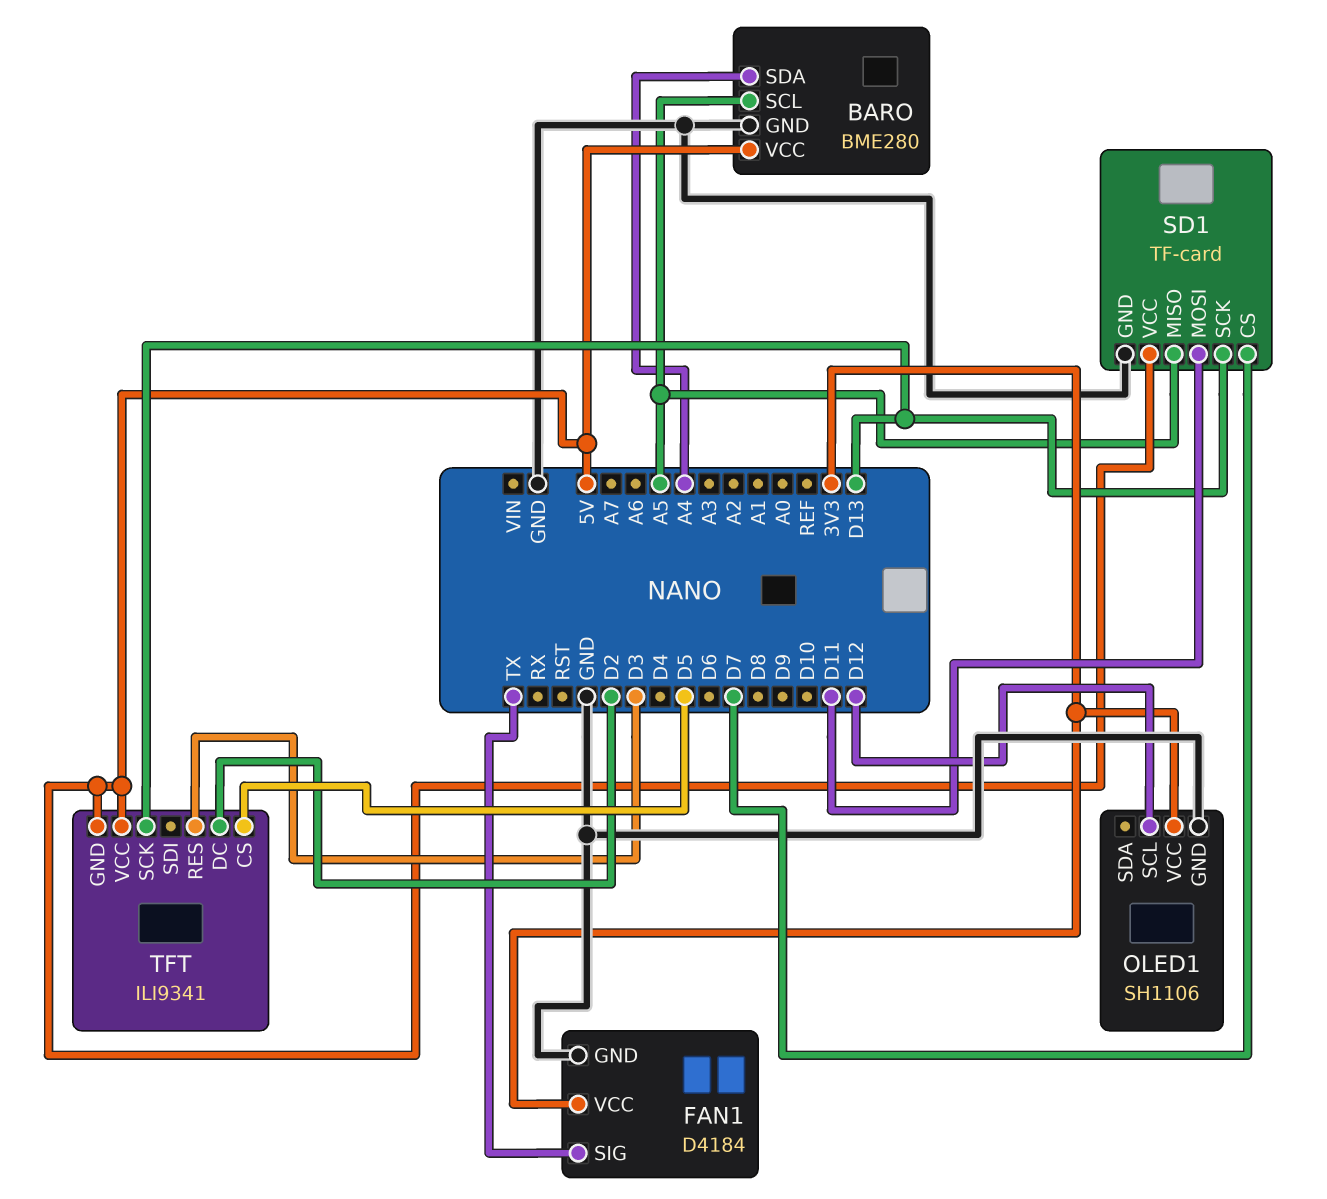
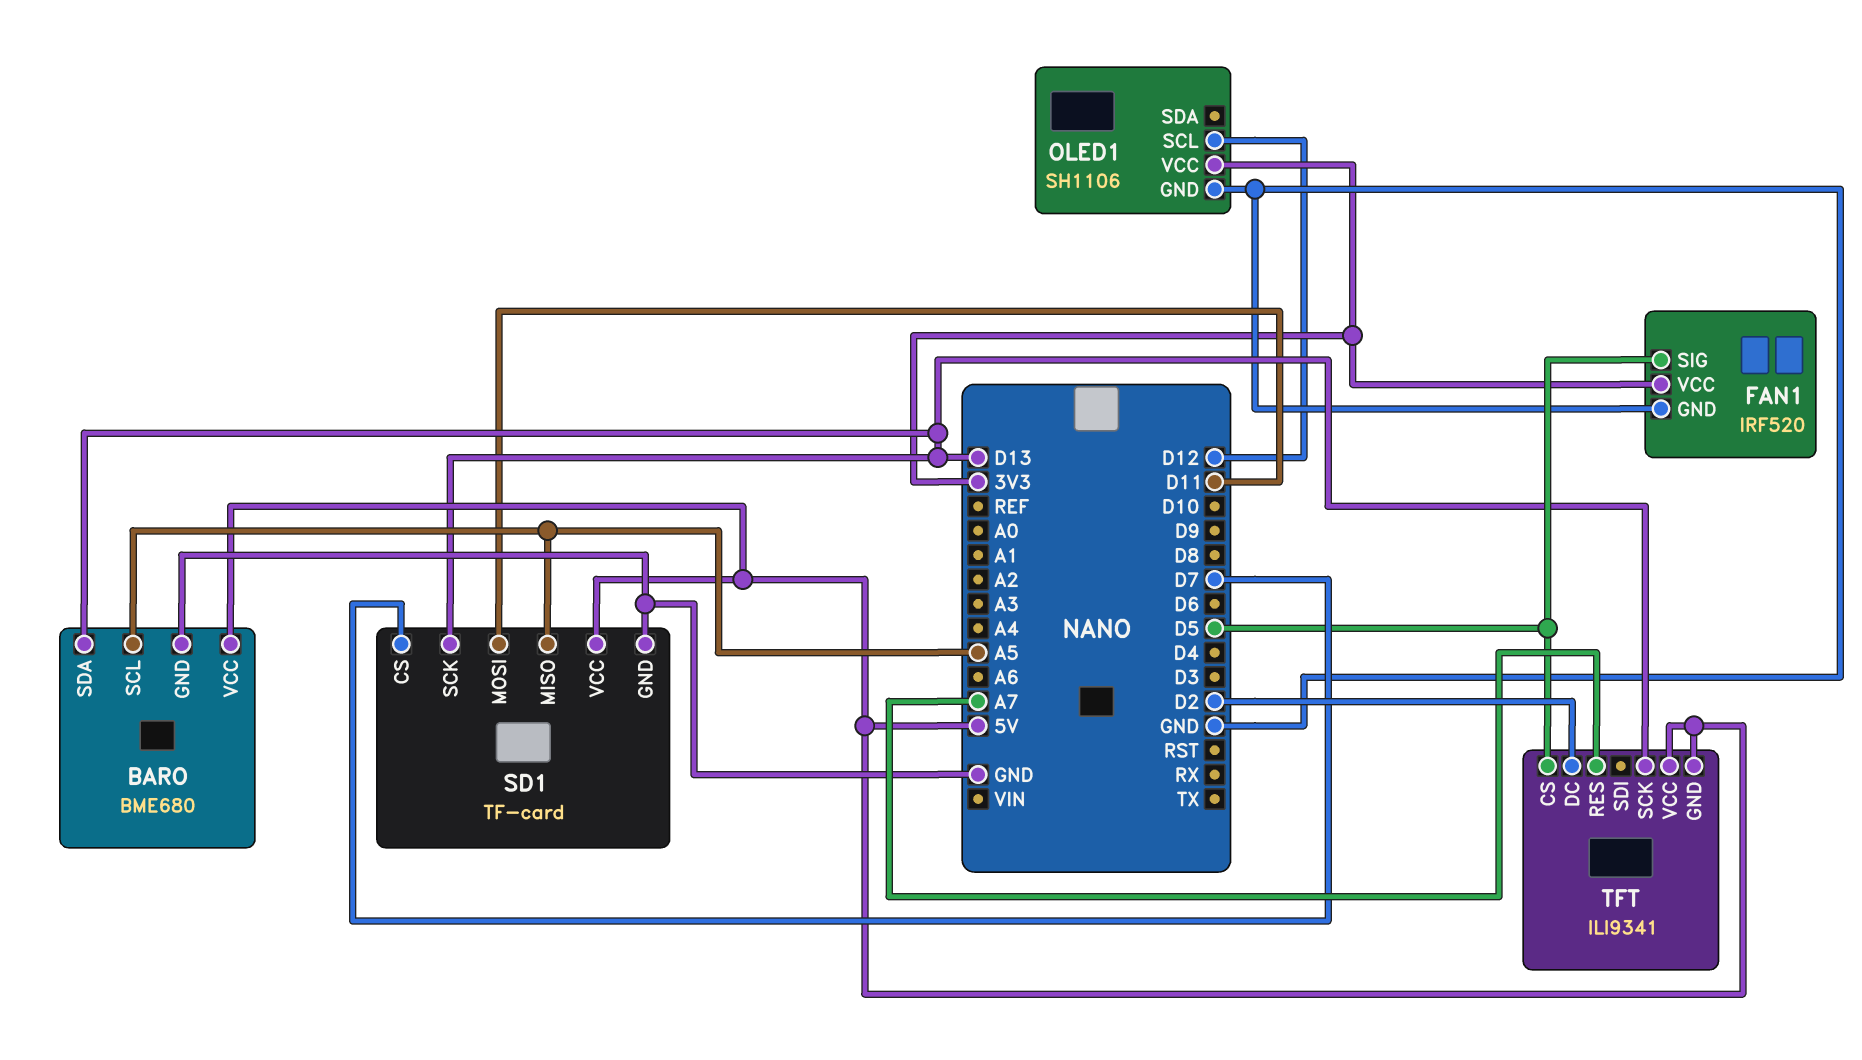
BARO: BME280 -> BME680
BARO pin SDA: A4 -> D13
FAN1: D4184 -> IRF520
FAN1 pin SIG: TX -> D5
TFT pin RES: D3 -> A7

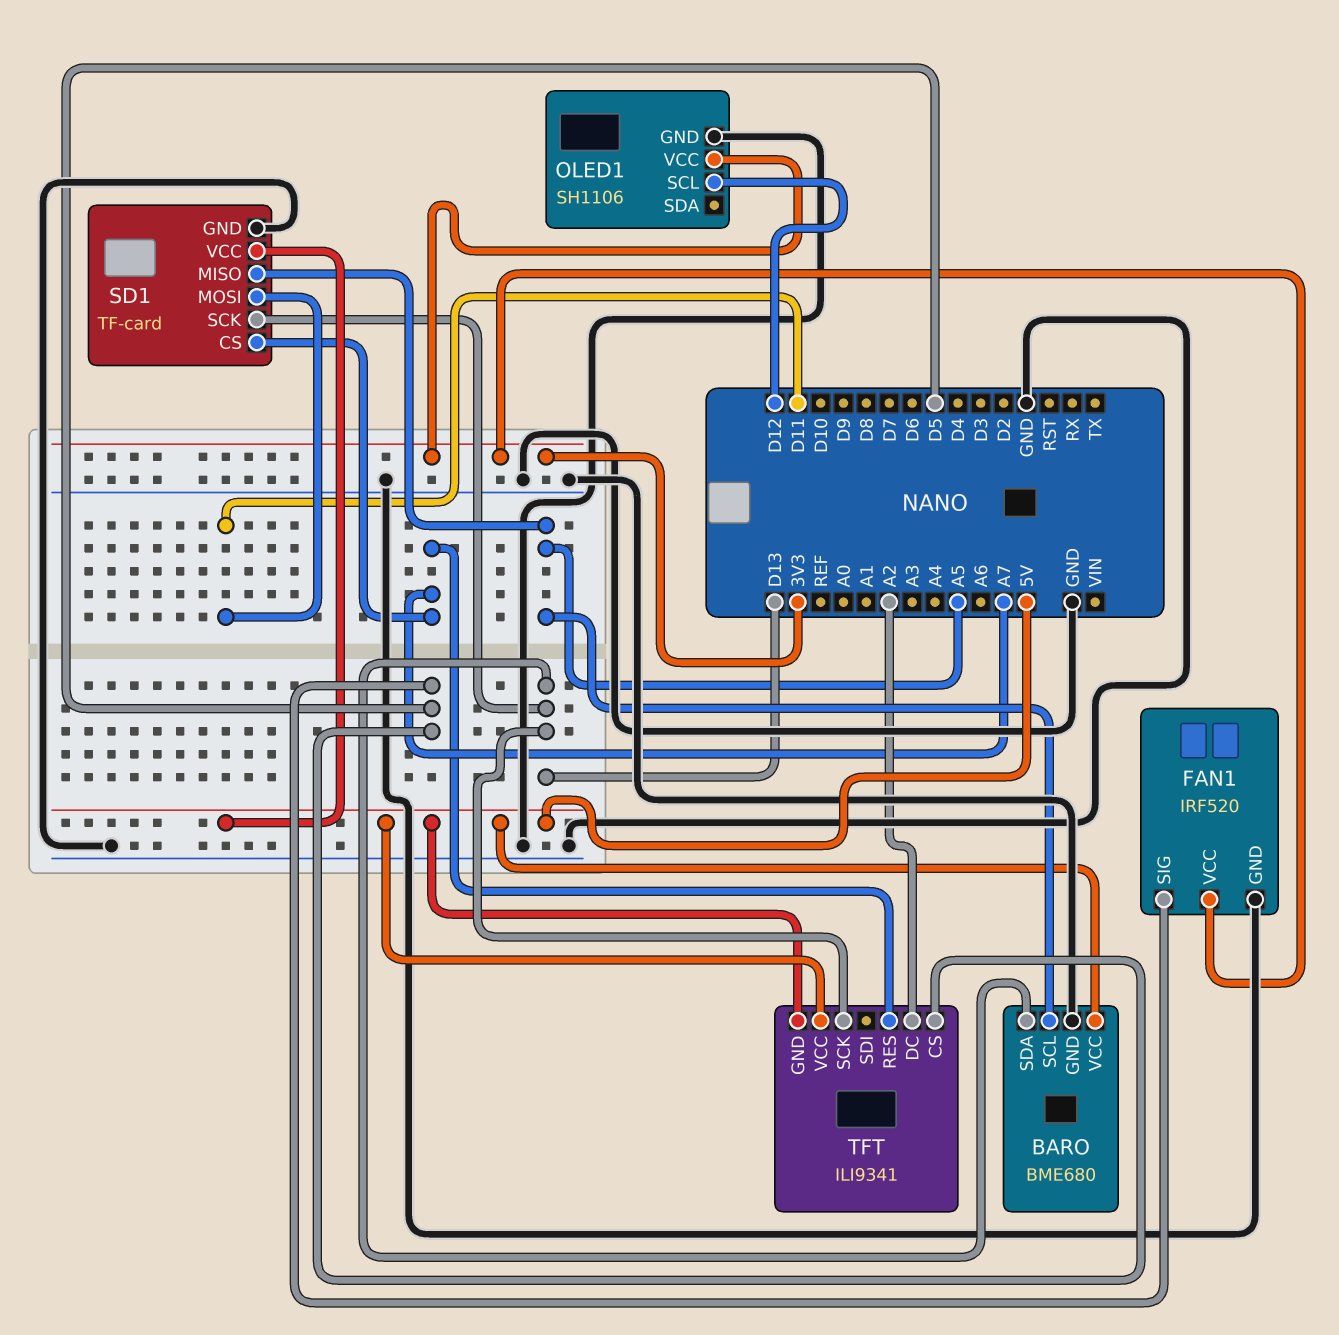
SD1 pin CS: D7 -> A7
TFT pin DC: D2 -> A2

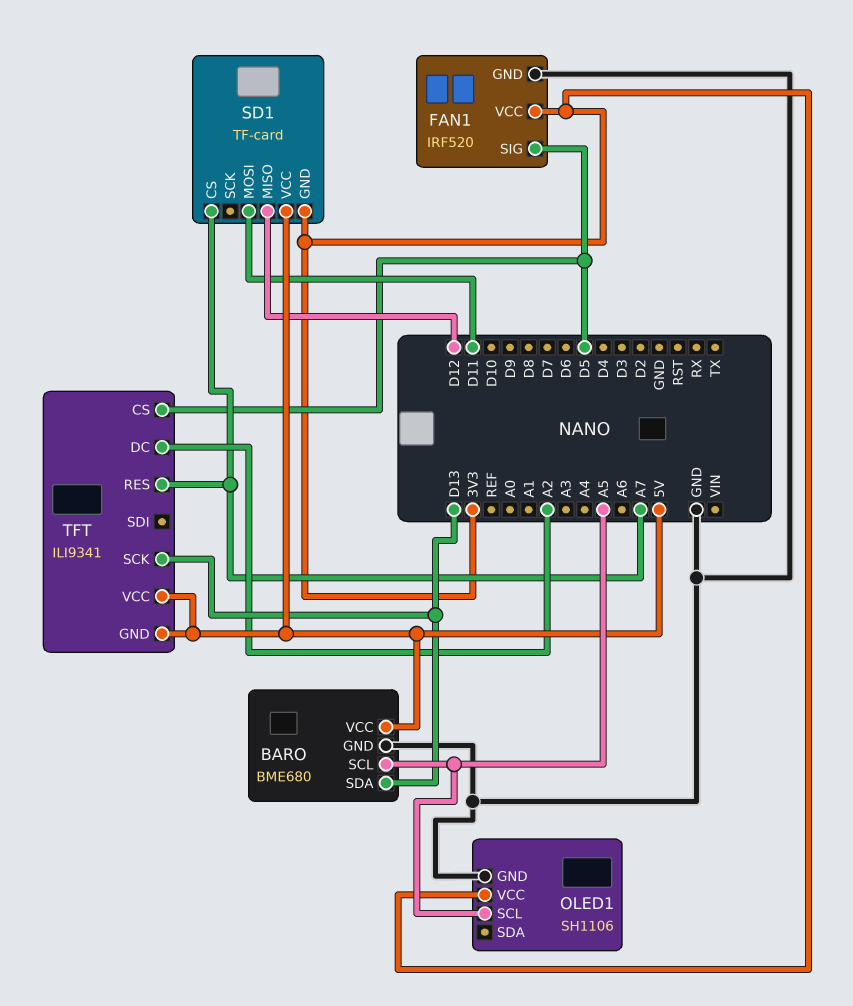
OLED1 pin SCL: D12 -> A5
SD1 pin GND: GND -> 3V3
SD1 pin MISO: A5 -> D12
SD1 pin SCK: D13 -> none

